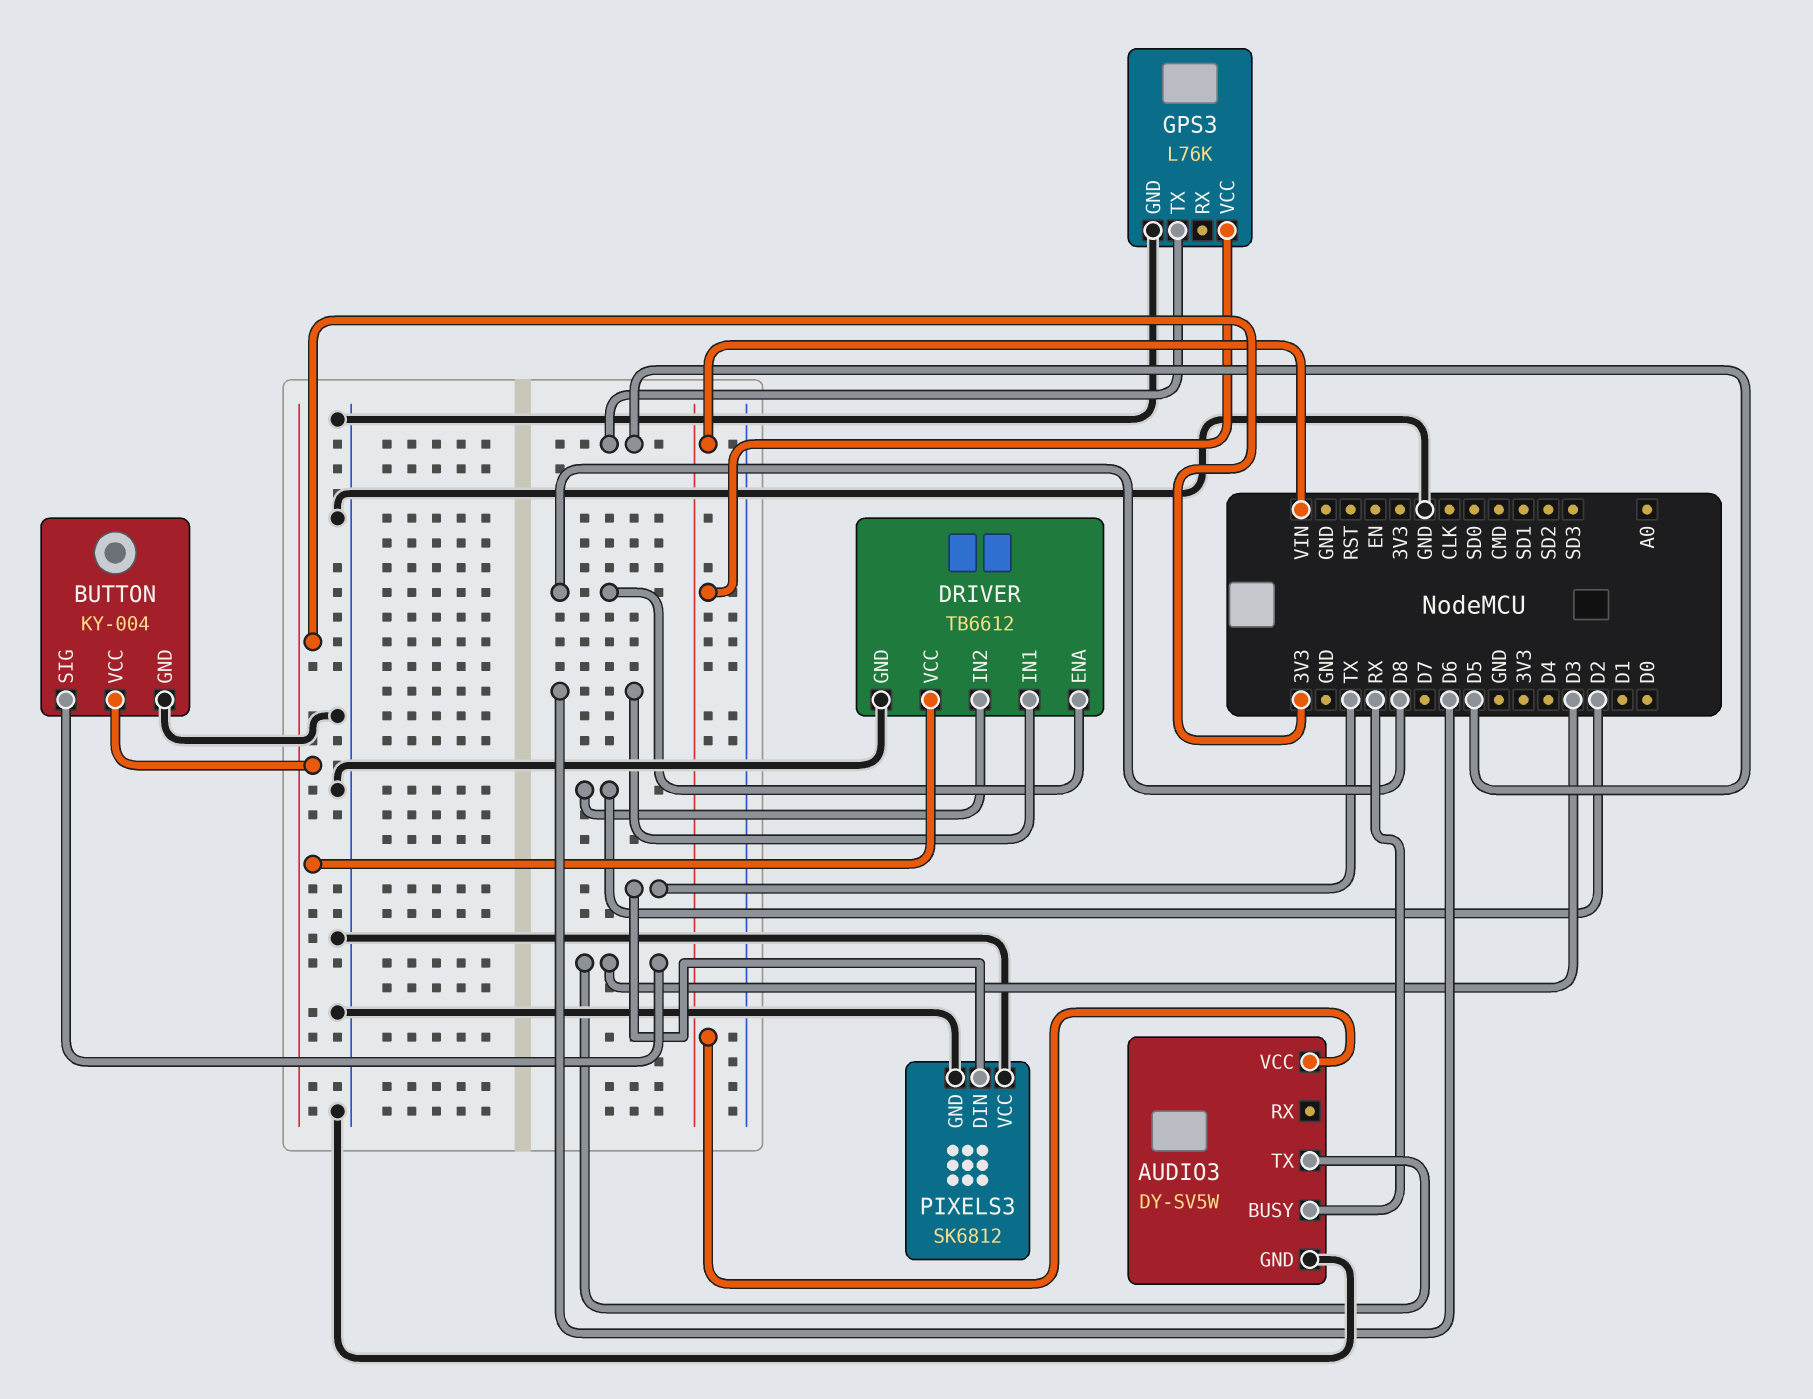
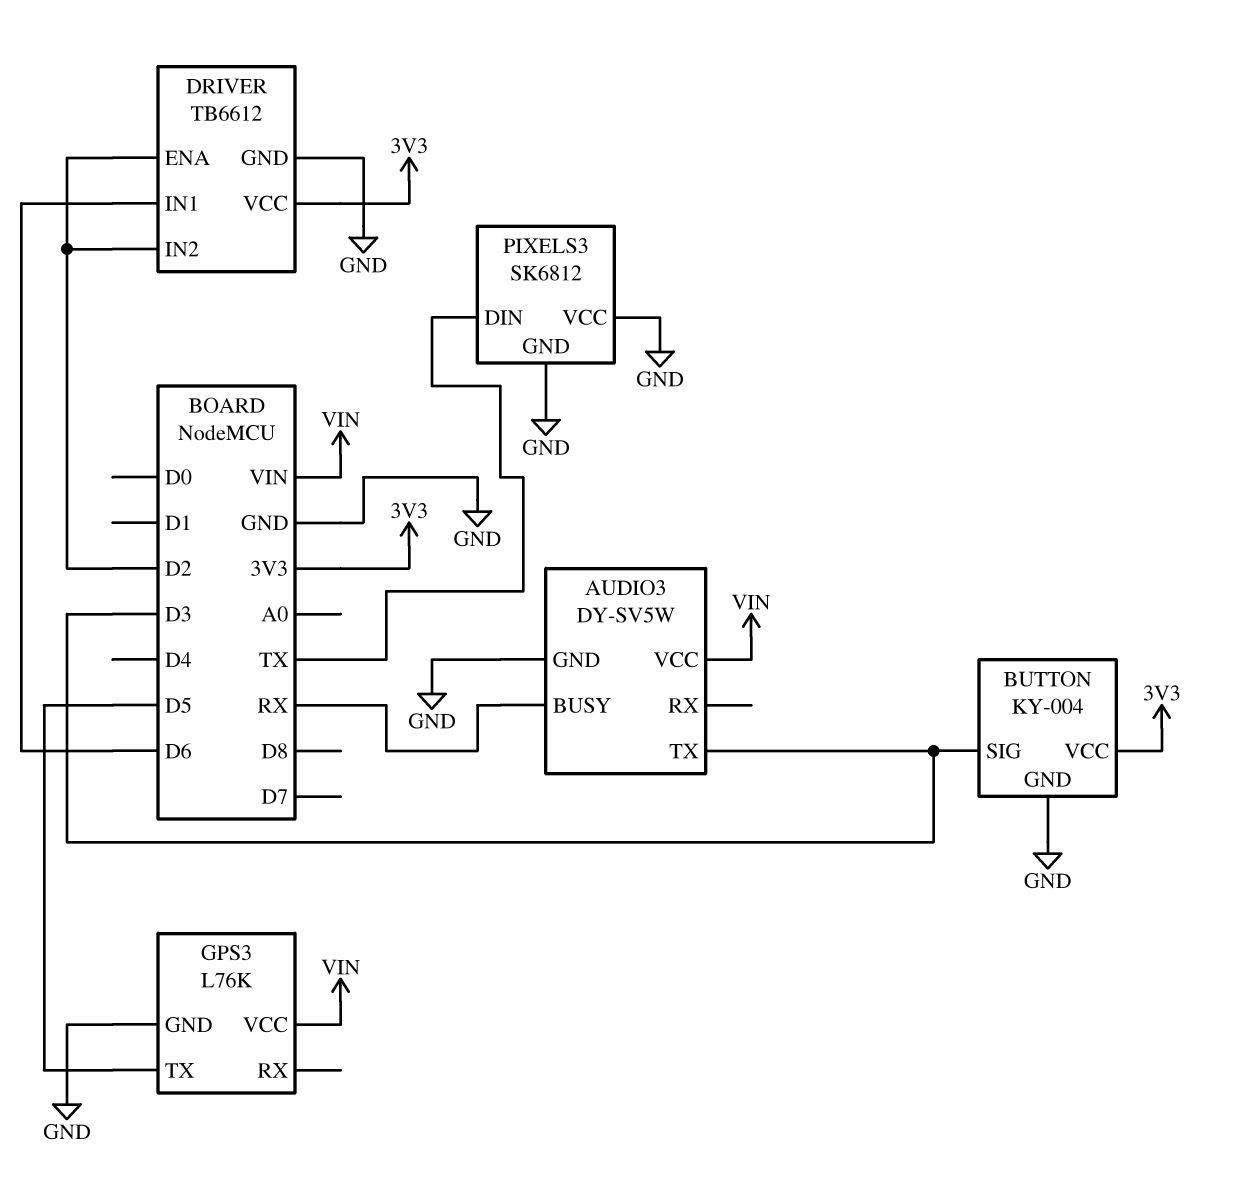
DRIVER pin ENA: D8 -> D2

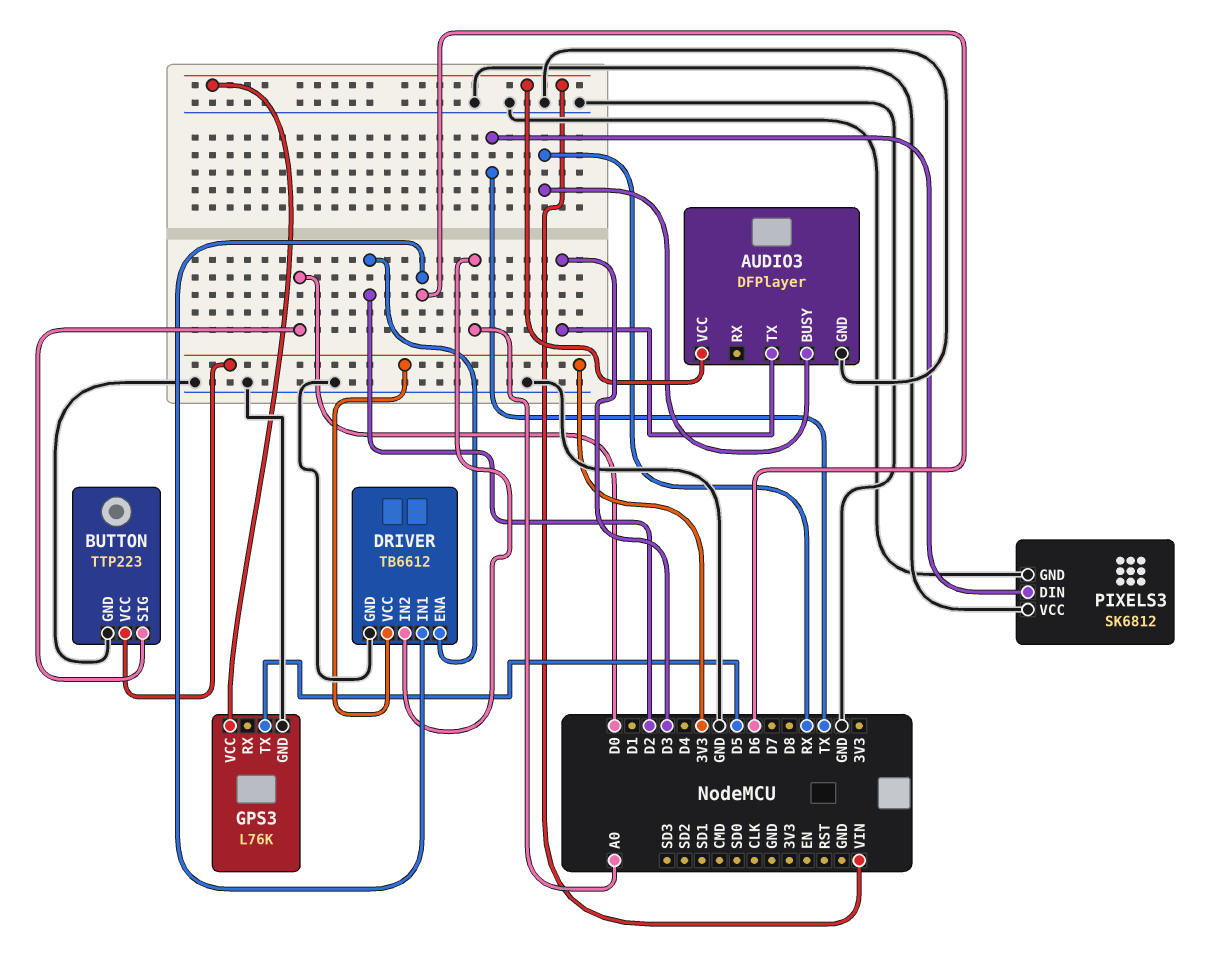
AUDIO3: DY-SV5W -> DFPlayer
BUTTON: KY-004 -> TTP223
BUTTON pin SIG: D3 -> D0
DRIVER pin IN2: D2 -> A0

